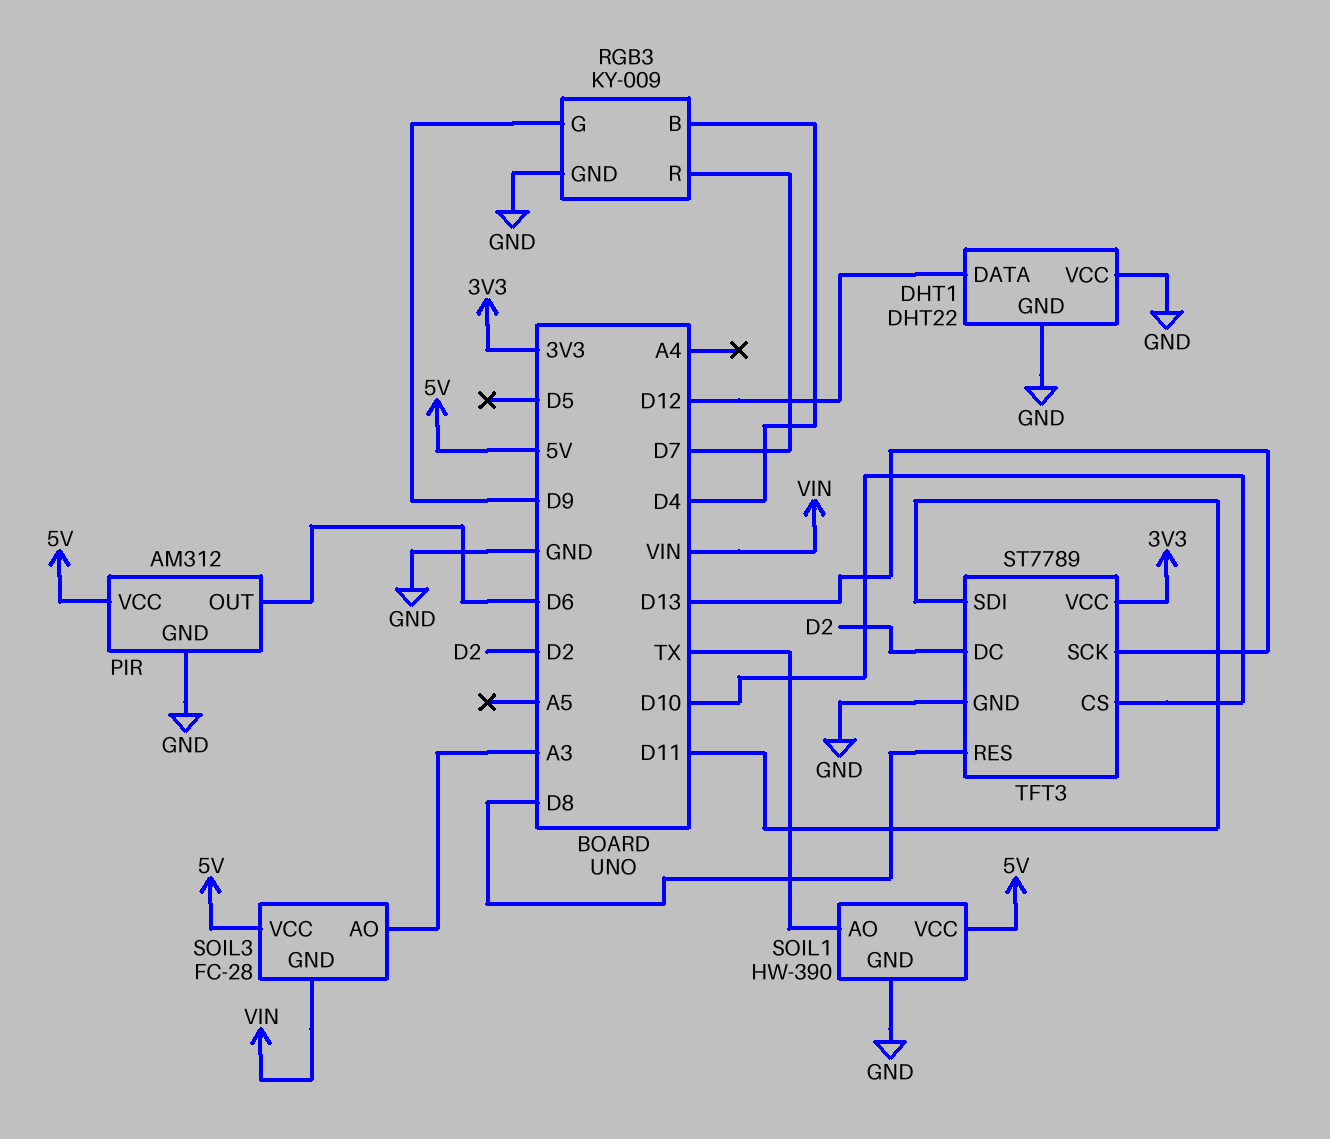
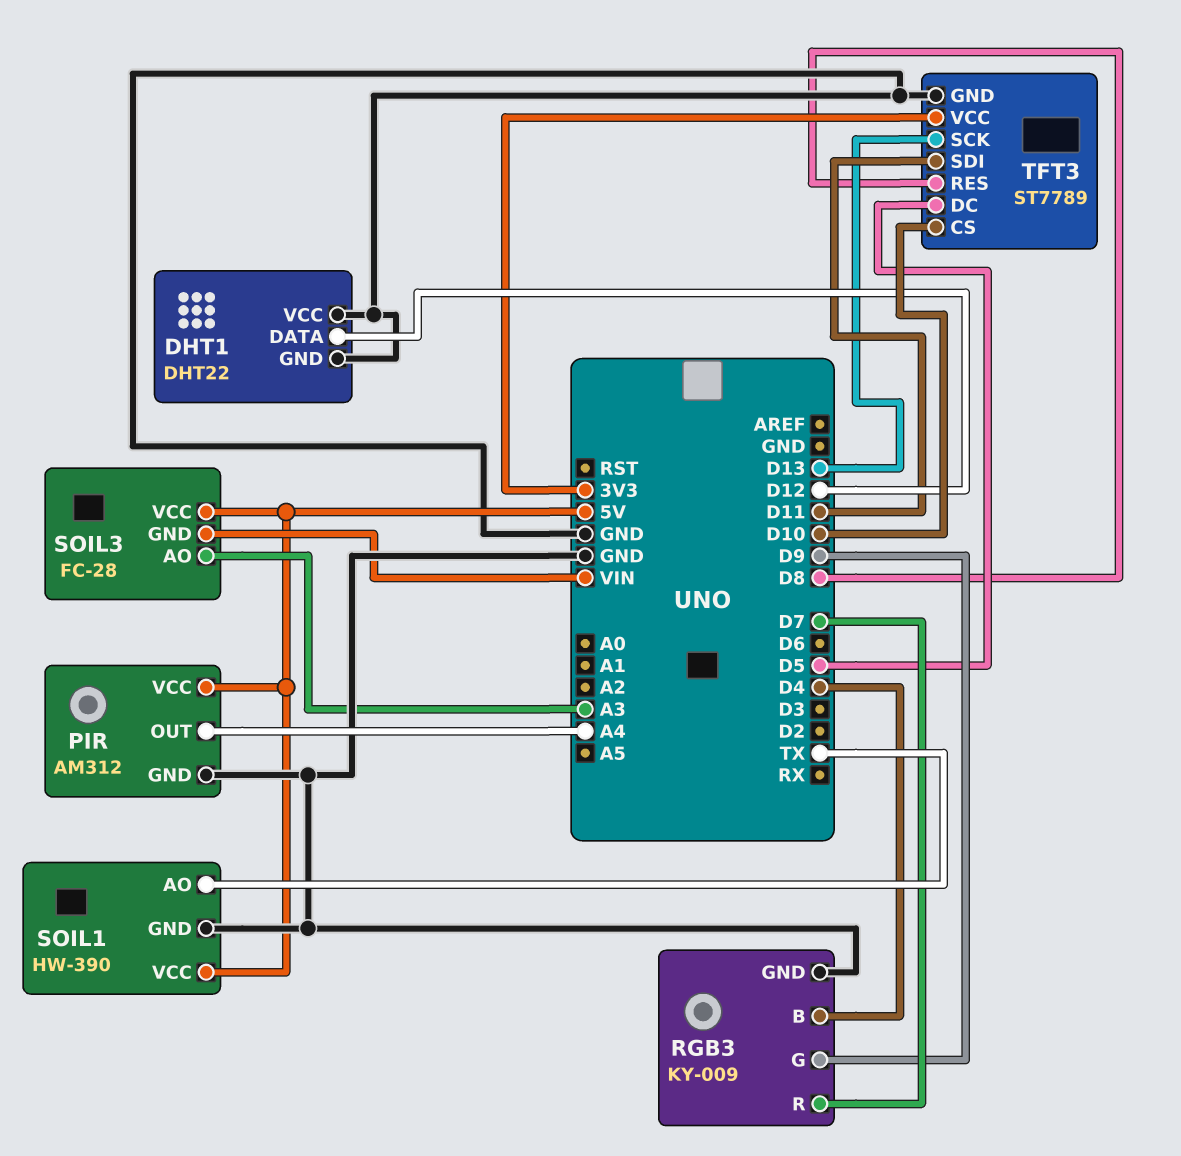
PIR pin OUT: D6 -> A4
TFT3 pin DC: D2 -> D5

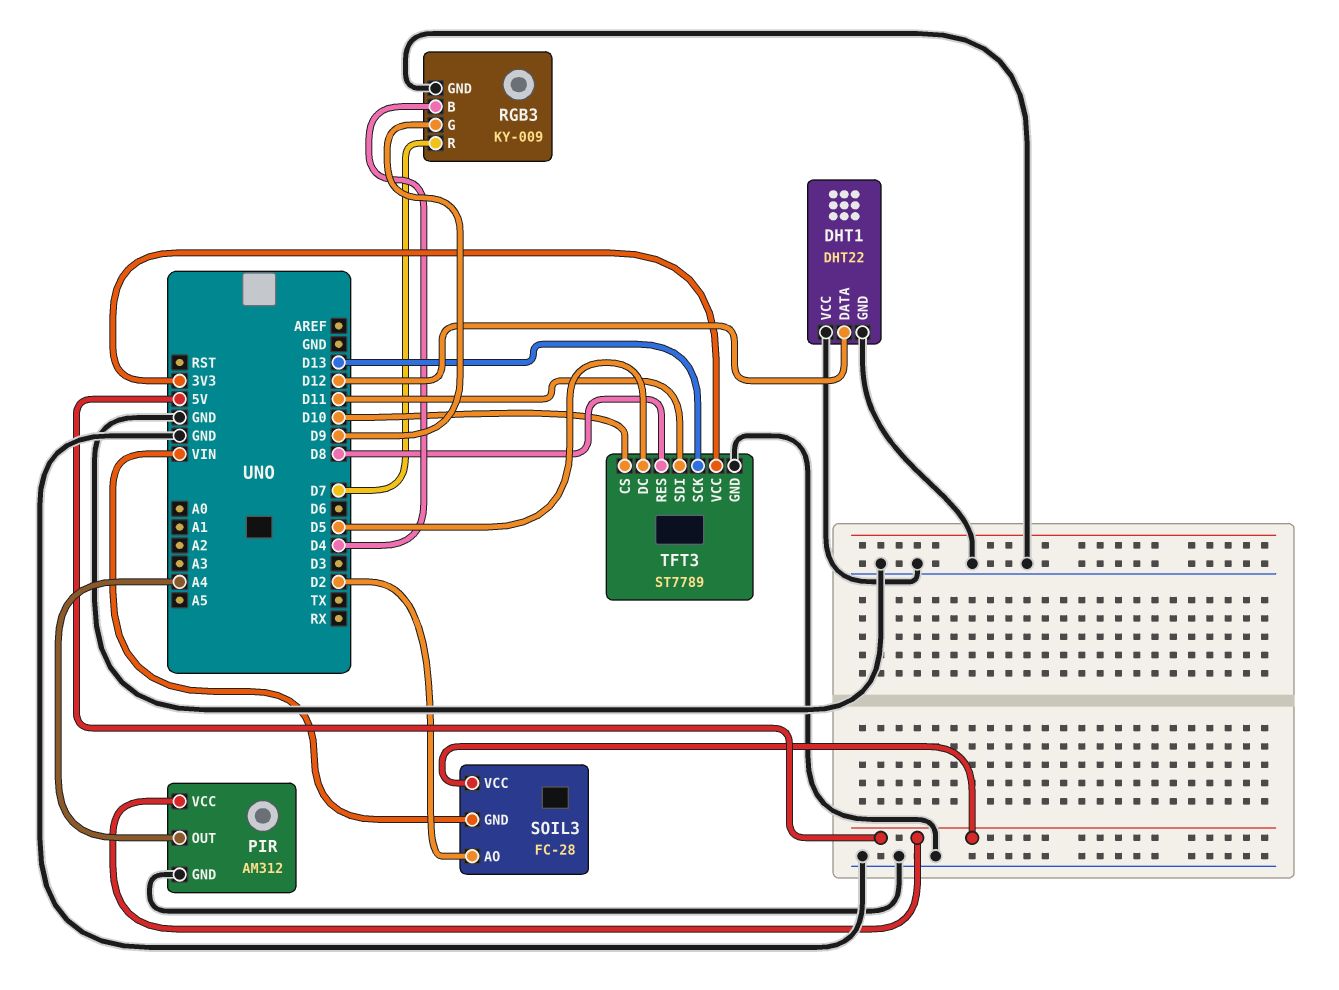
SOIL1: HW-390 -> none
SOIL1 pin AO: TX -> none
SOIL1 pin GND: GND -> none
SOIL1 pin VCC: 5V -> none
SOIL3 pin AO: A3 -> D2

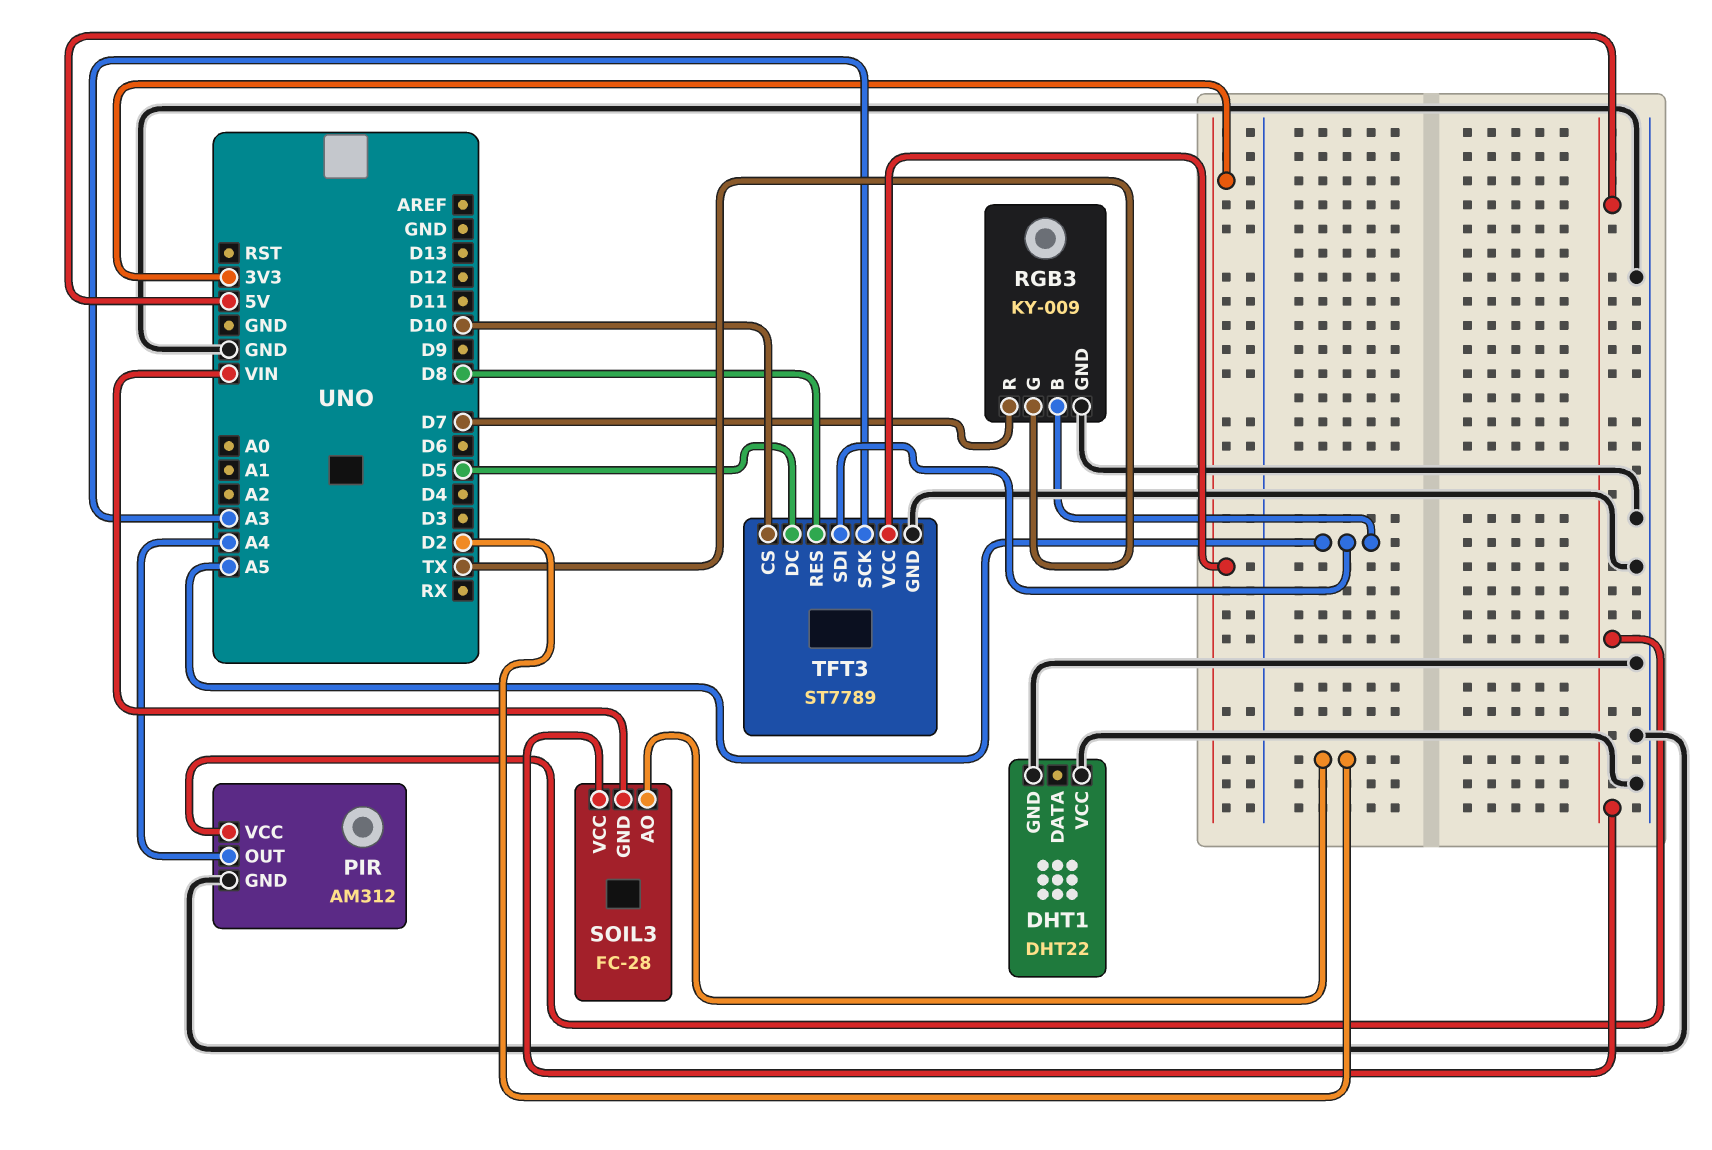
DHT1 pin DATA: D12 -> none
RGB3 pin B: D4 -> A5
RGB3 pin G: D9 -> TX
TFT3 pin SCK: D13 -> A3
TFT3 pin SDI: D11 -> A5

